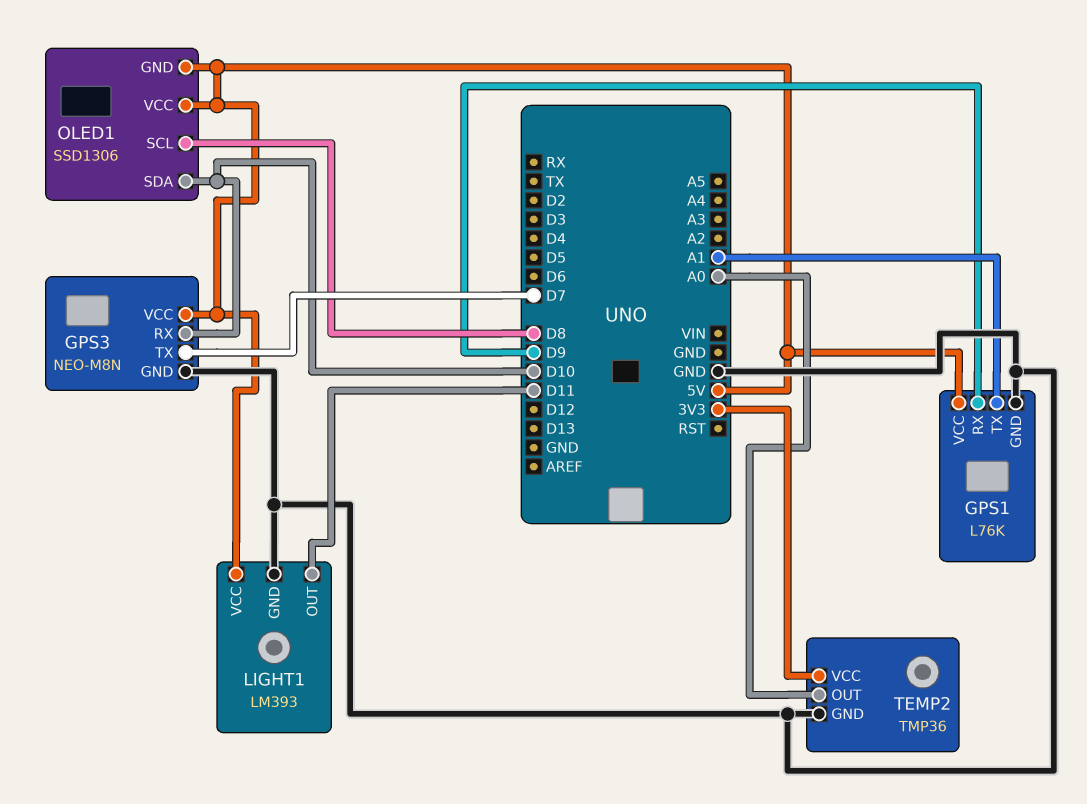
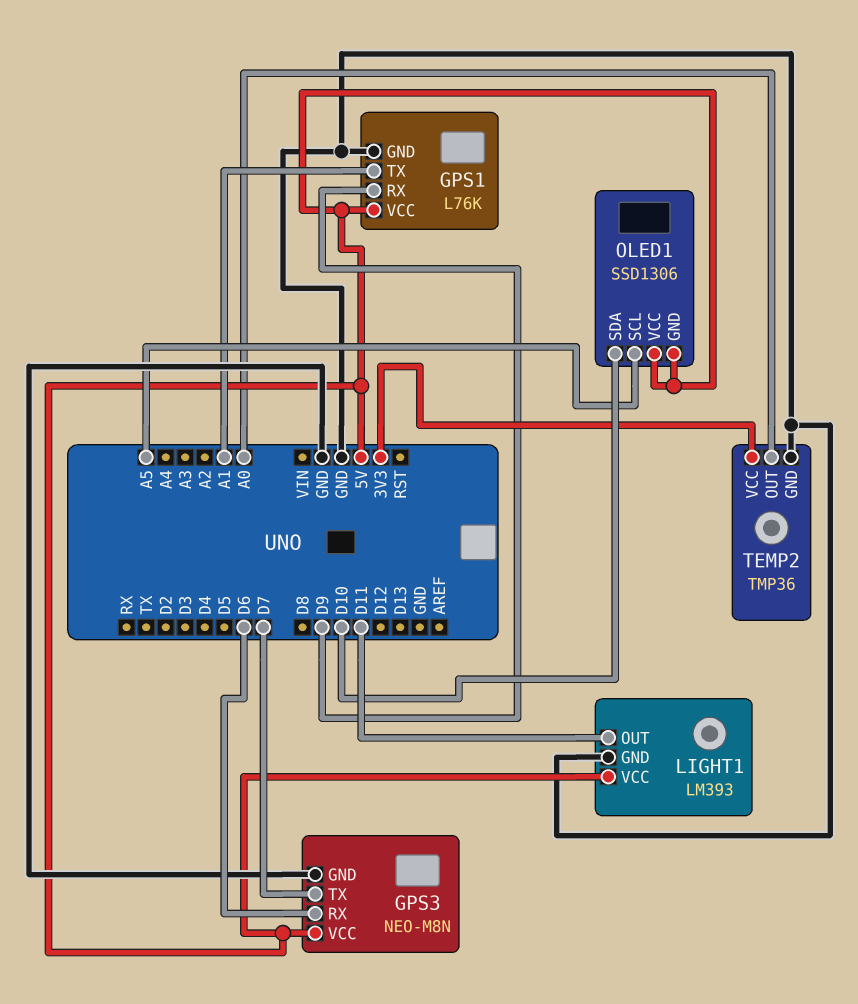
GPS3 pin RX: D10 -> D6
OLED1 pin SCL: D8 -> A5

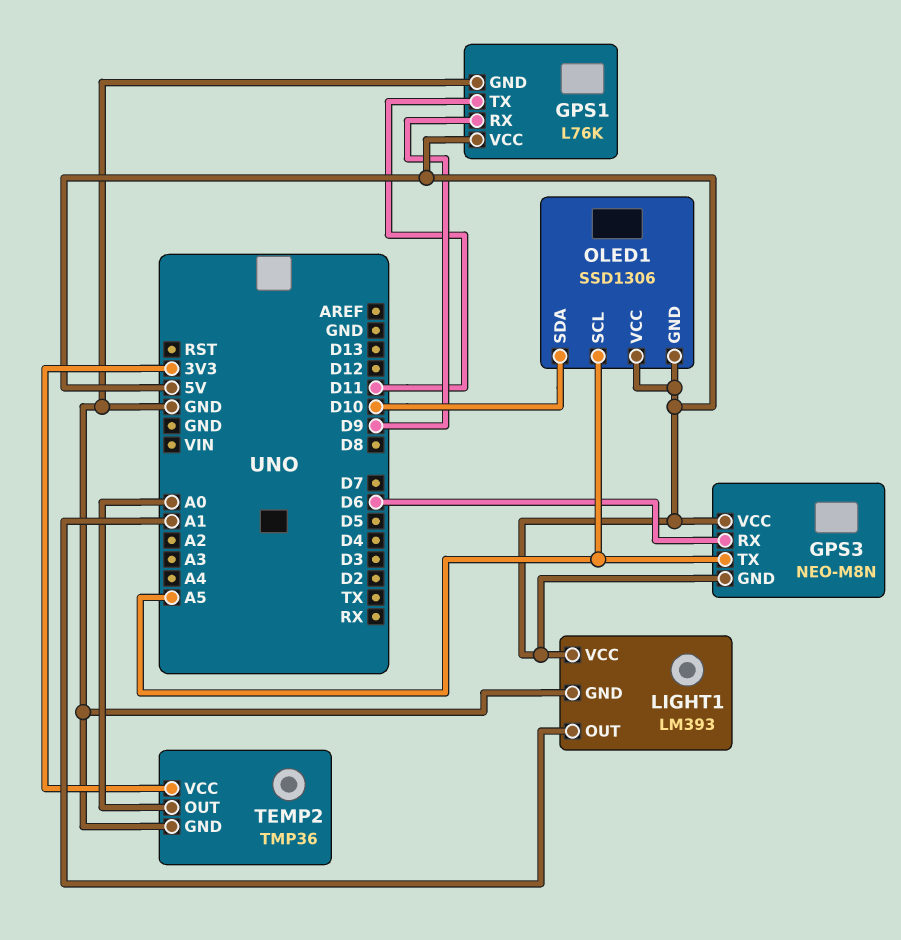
GPS1 pin TX: A1 -> D11
GPS3 pin GND: GND -> 5V
GPS3 pin TX: D7 -> A5
LIGHT1 pin OUT: D11 -> A1

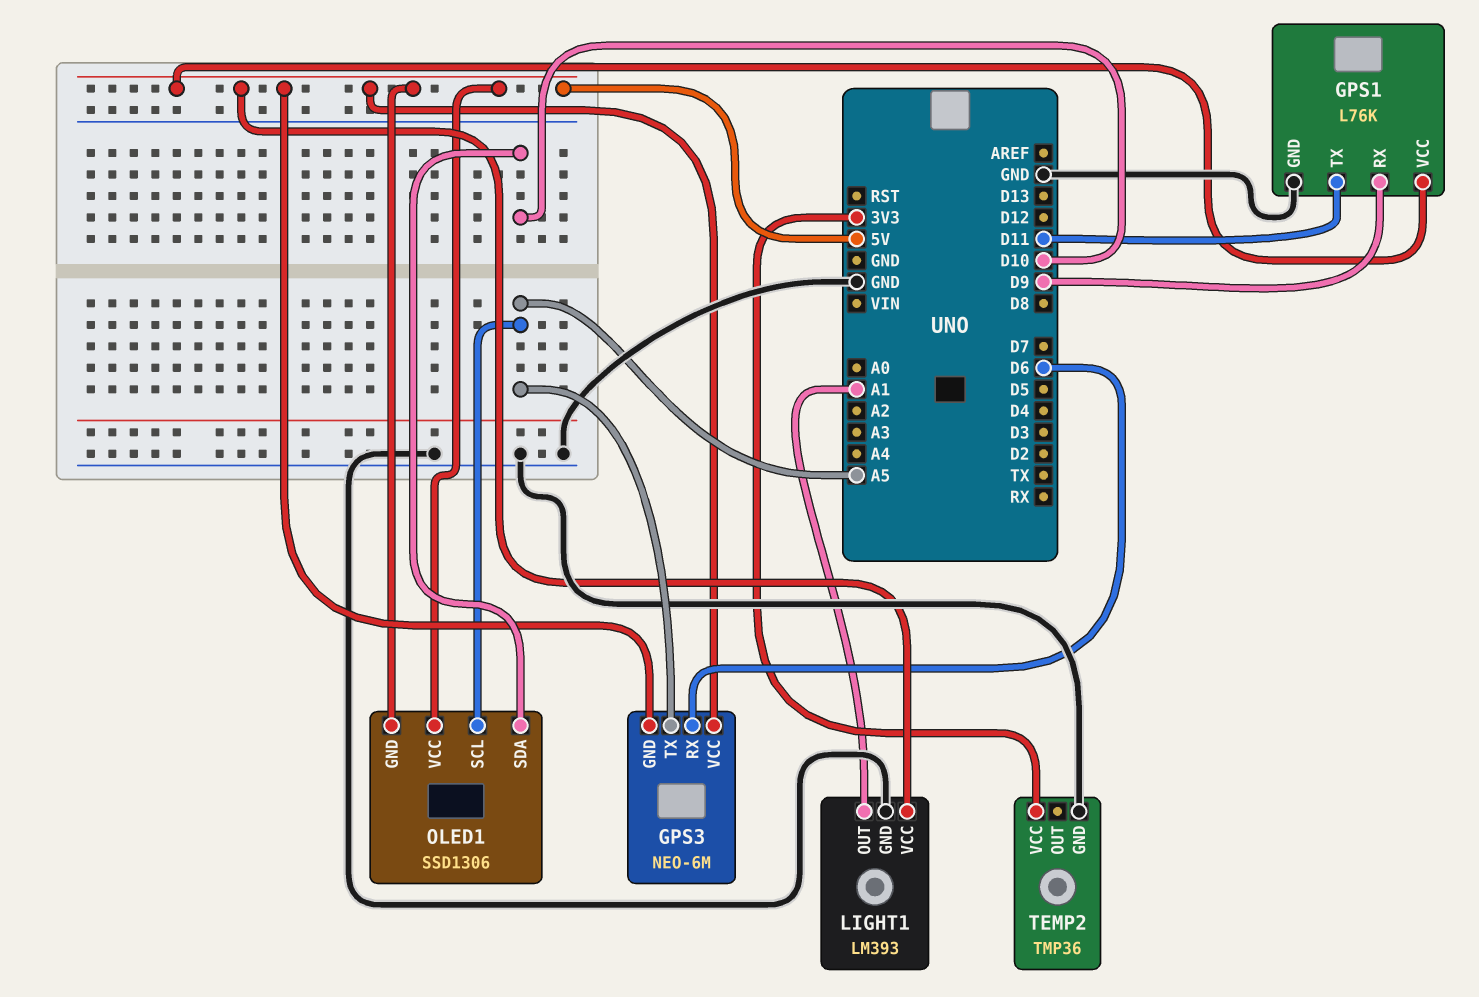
GPS3: NEO-M8N -> NEO-6M
TEMP2 pin OUT: A0 -> none

